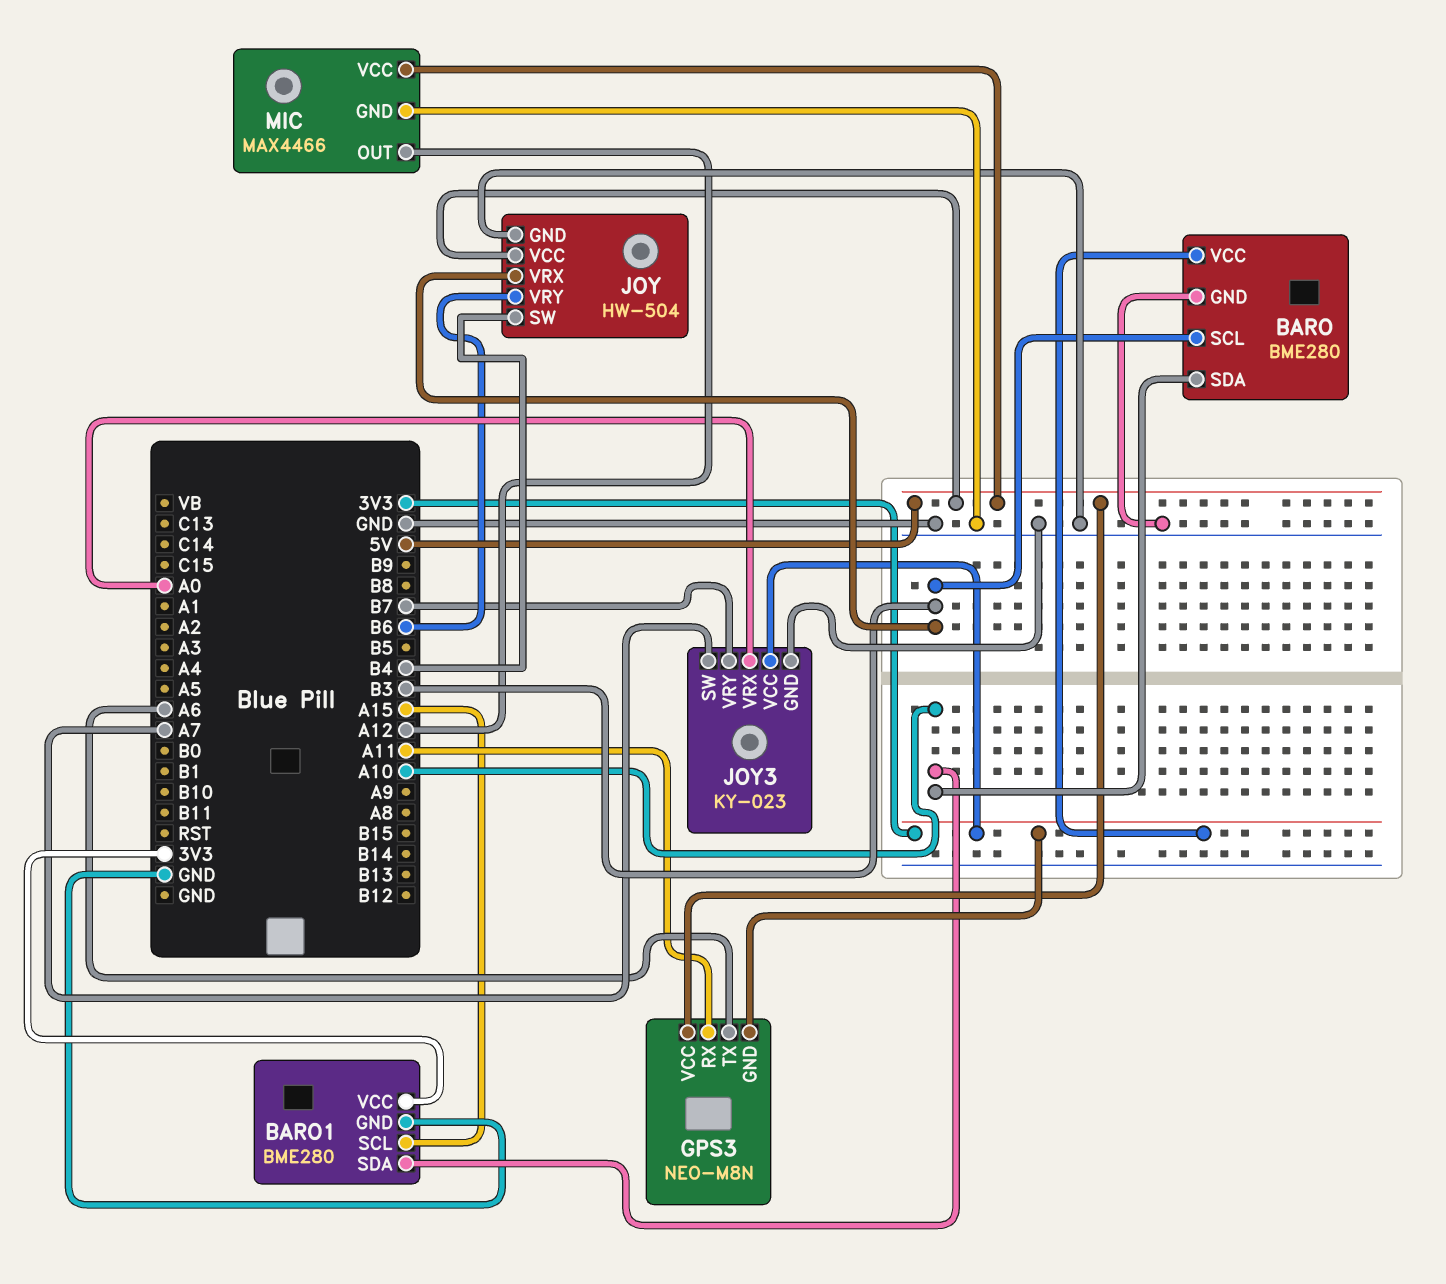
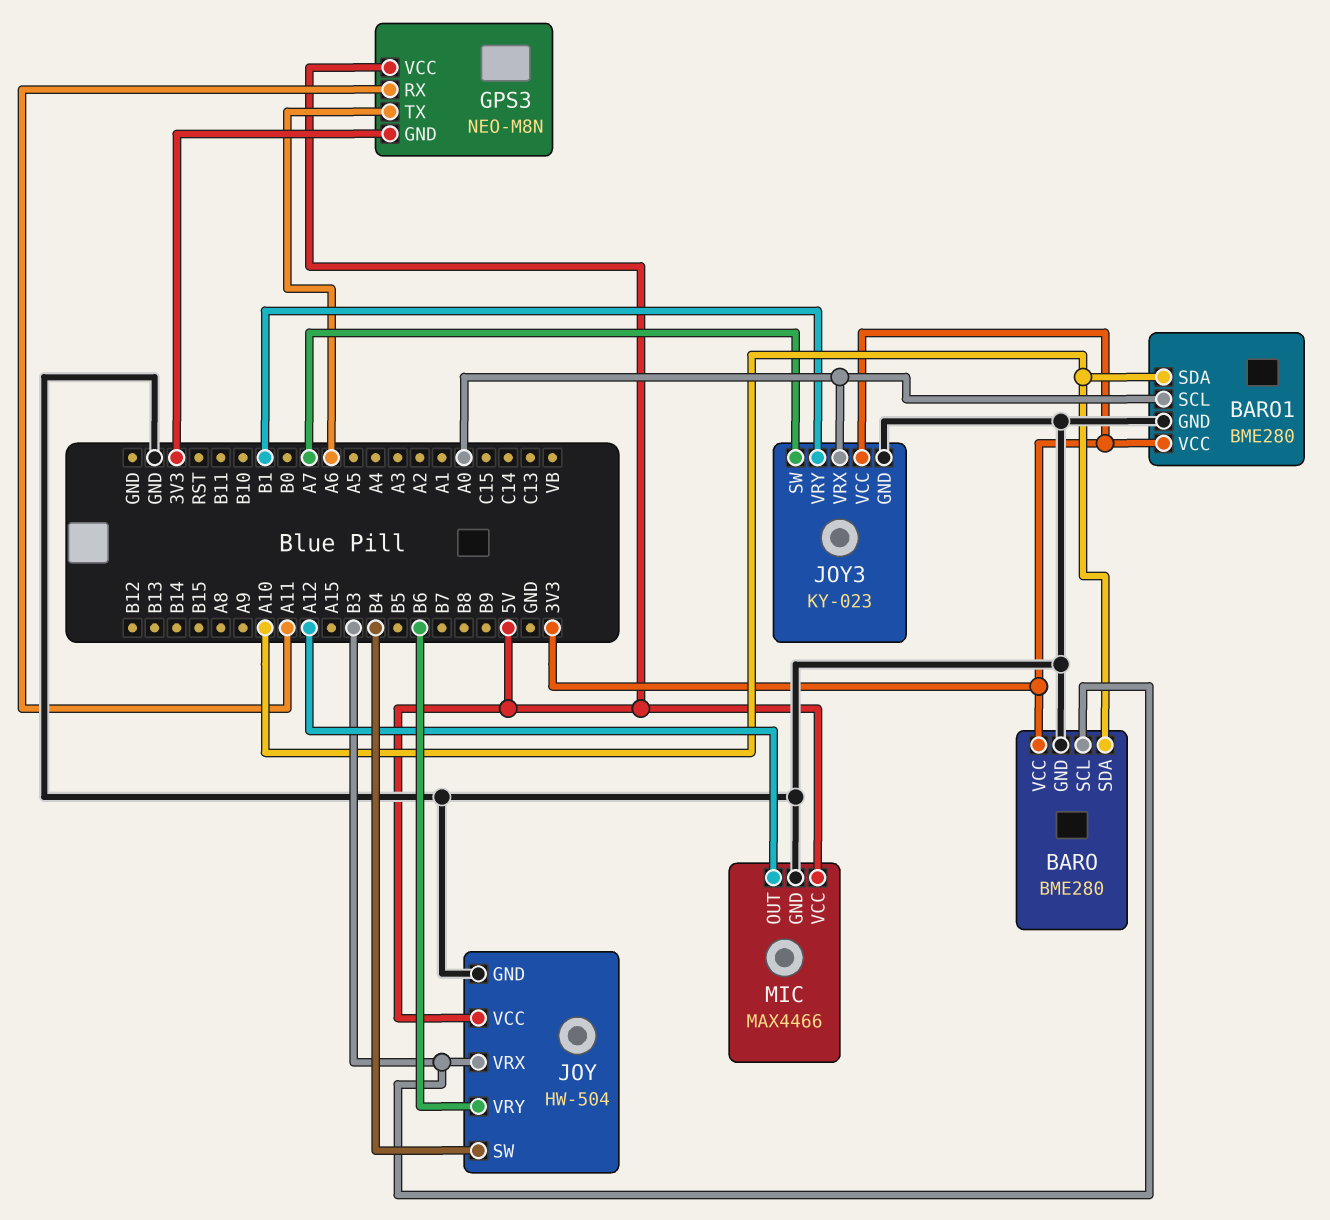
BARO1 pin SCL: A15 -> A0
JOY3 pin VRY: B7 -> B1

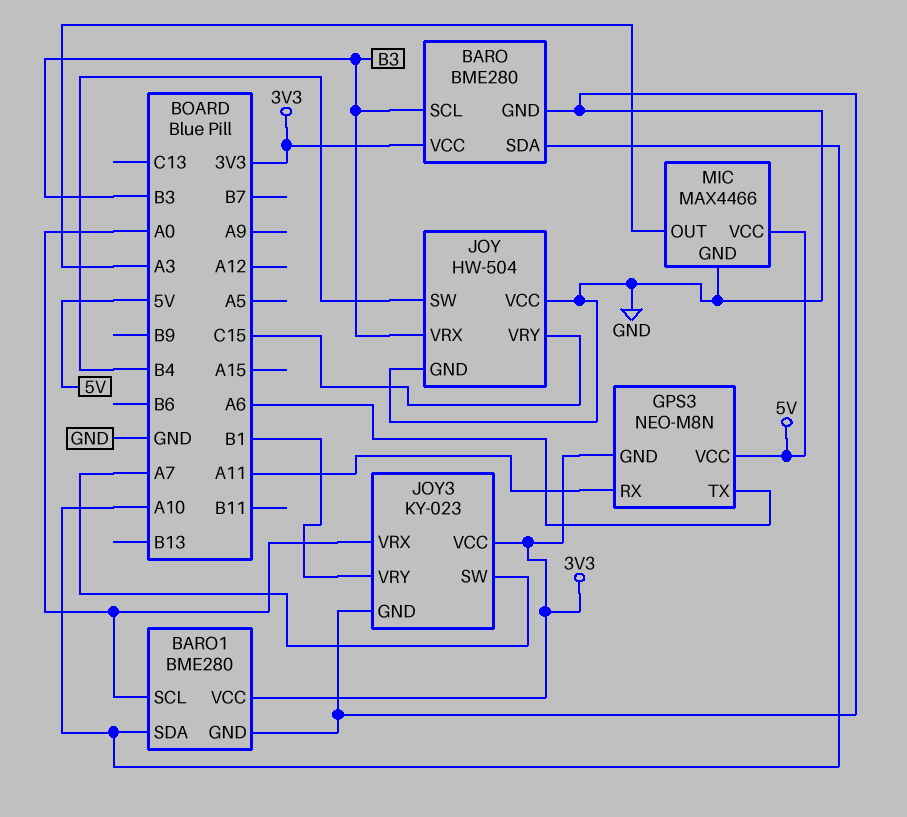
JOY pin VCC: 5V -> GND
JOY pin VRY: B6 -> C15
MIC pin OUT: A12 -> A3

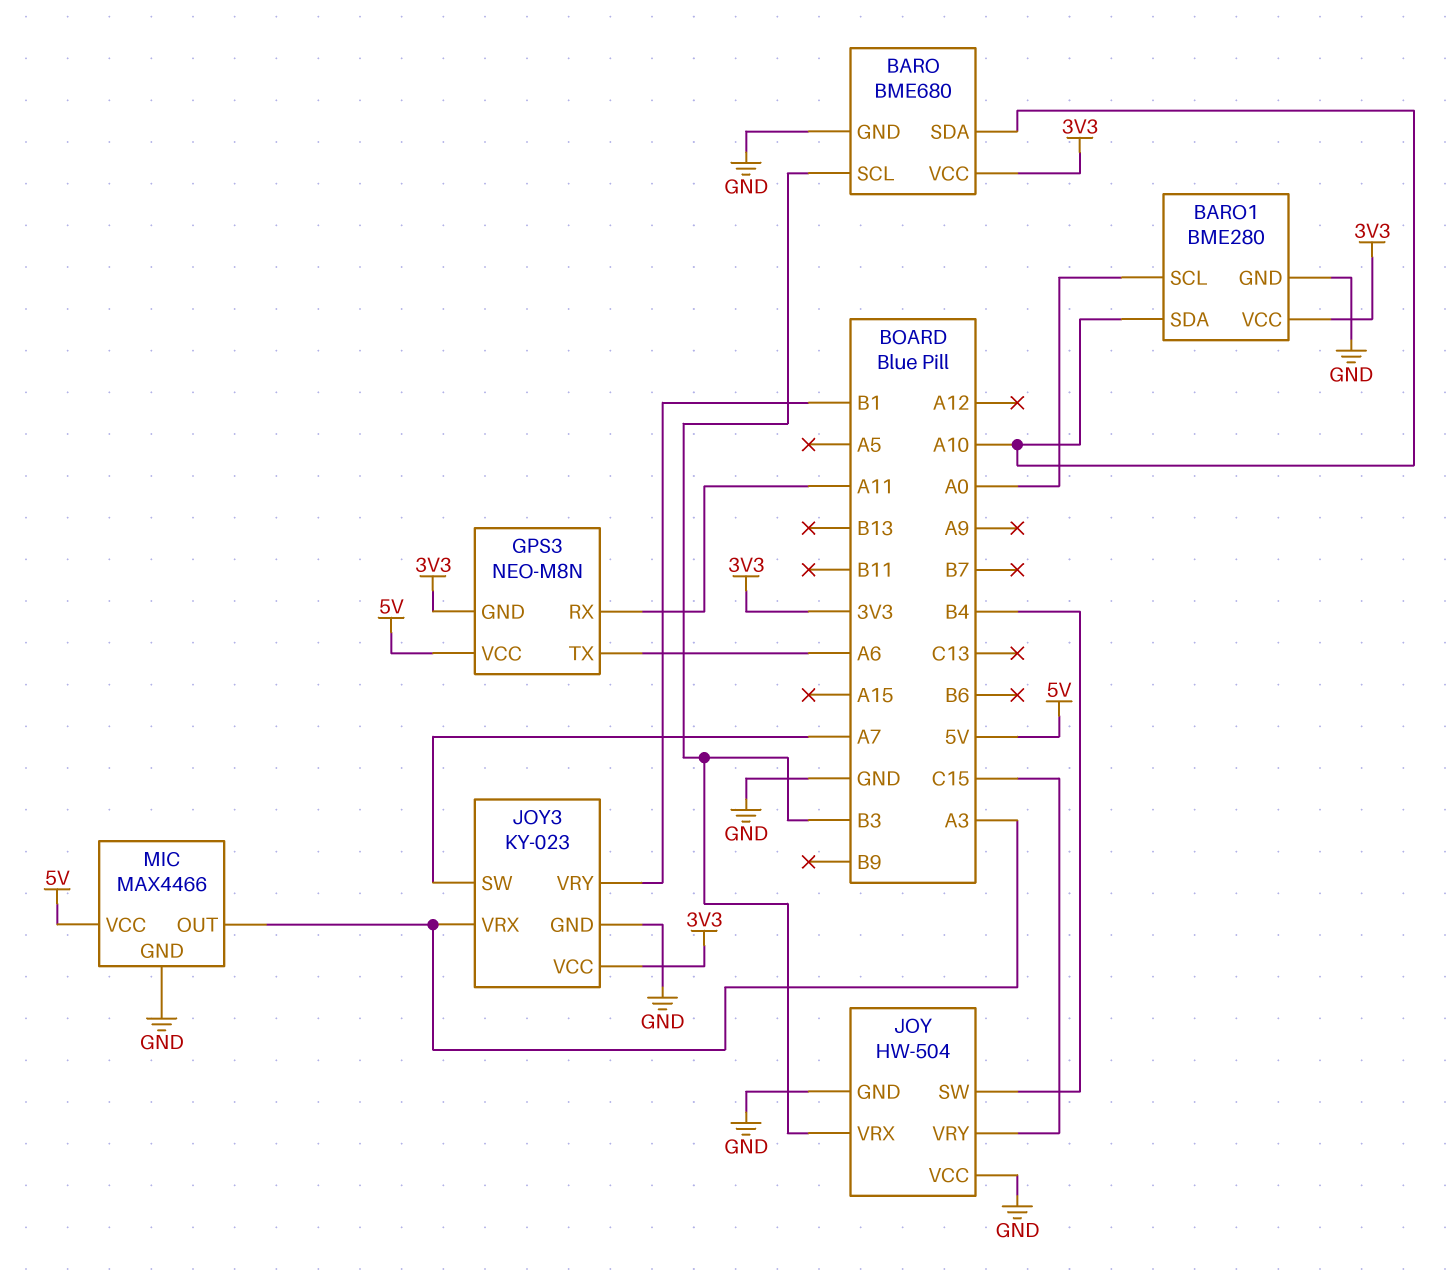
BARO: BME280 -> BME680
JOY3 pin VRX: A0 -> A3

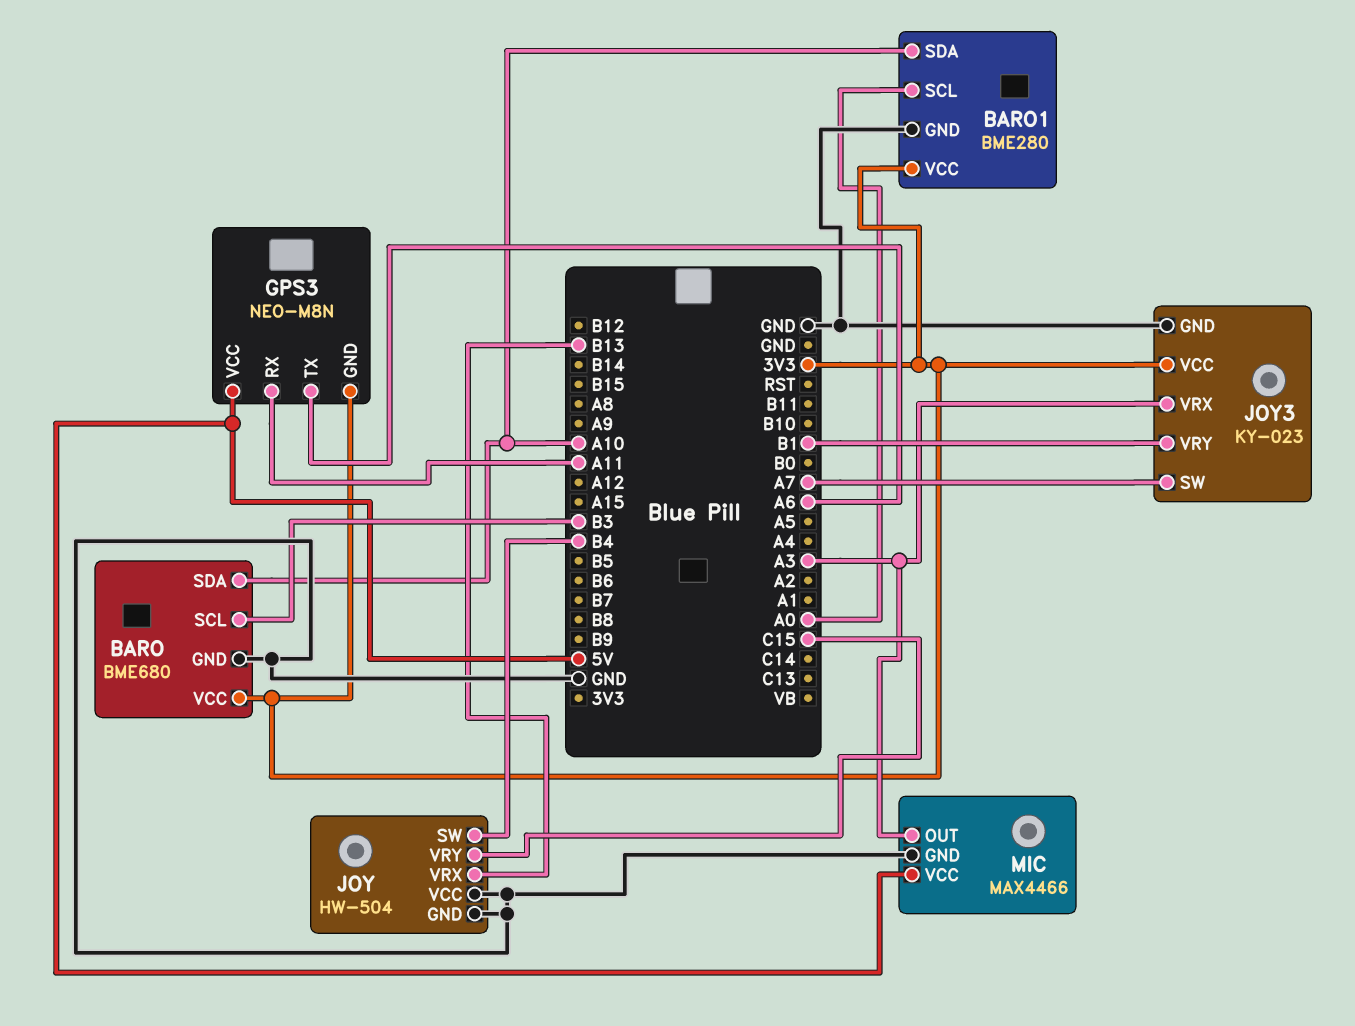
JOY pin VRX: B3 -> B13

